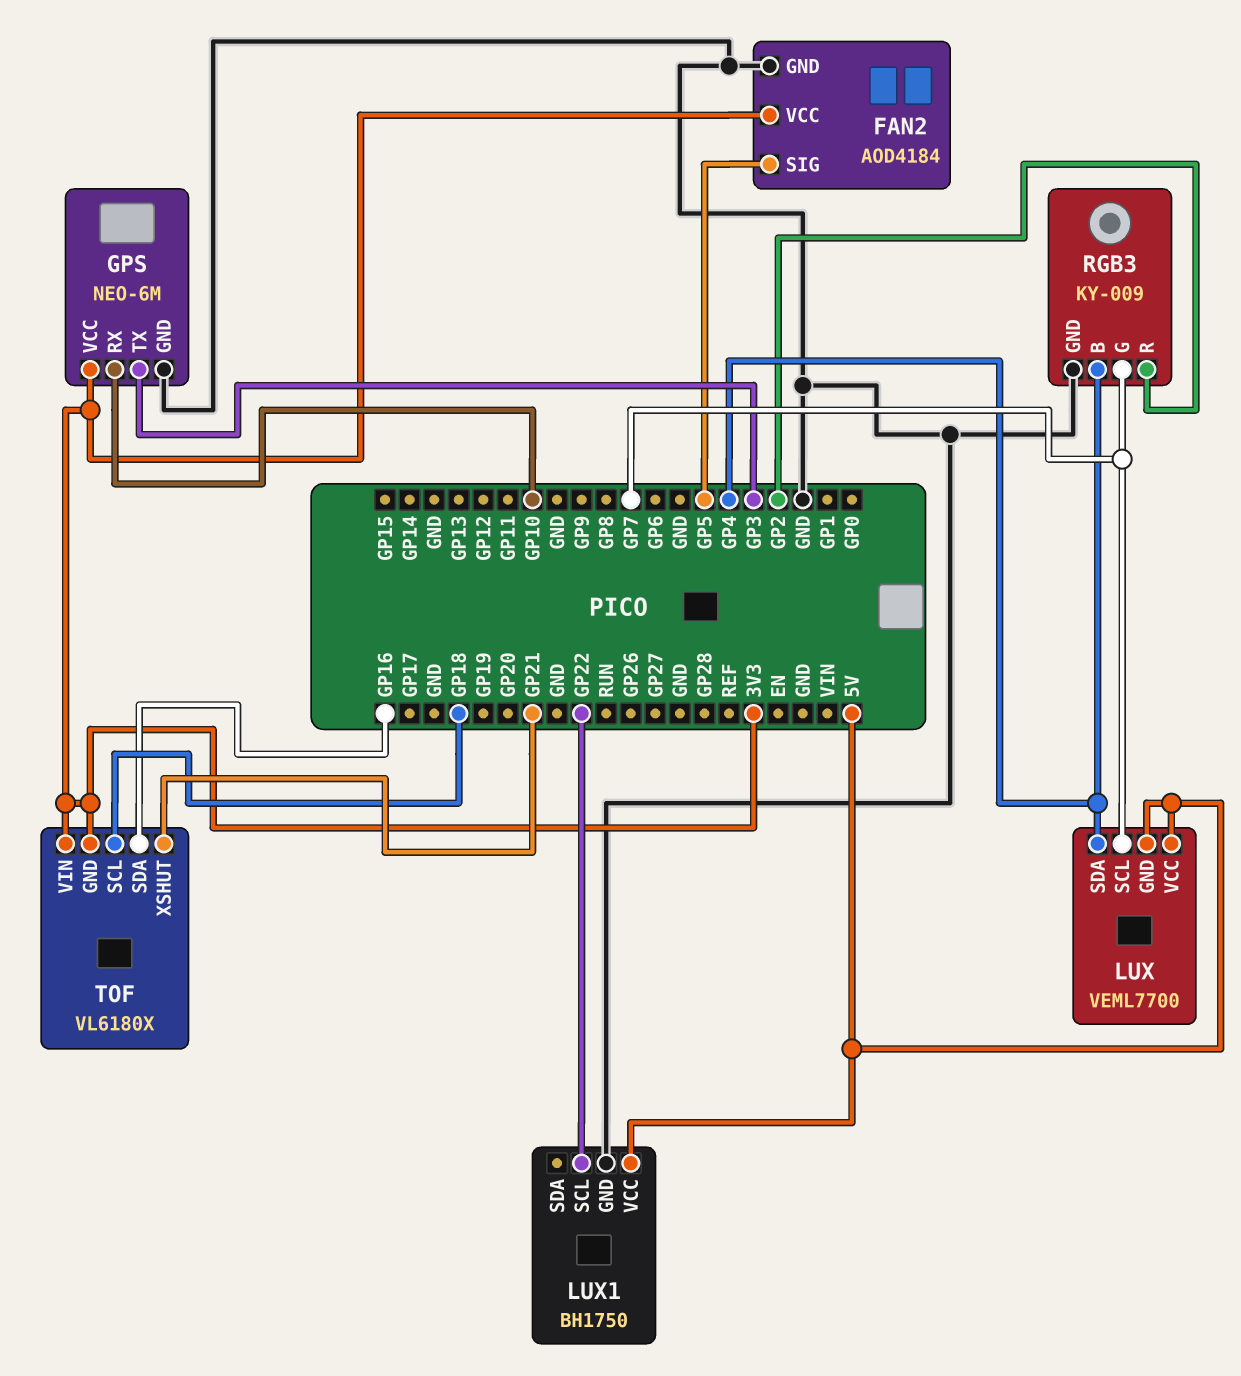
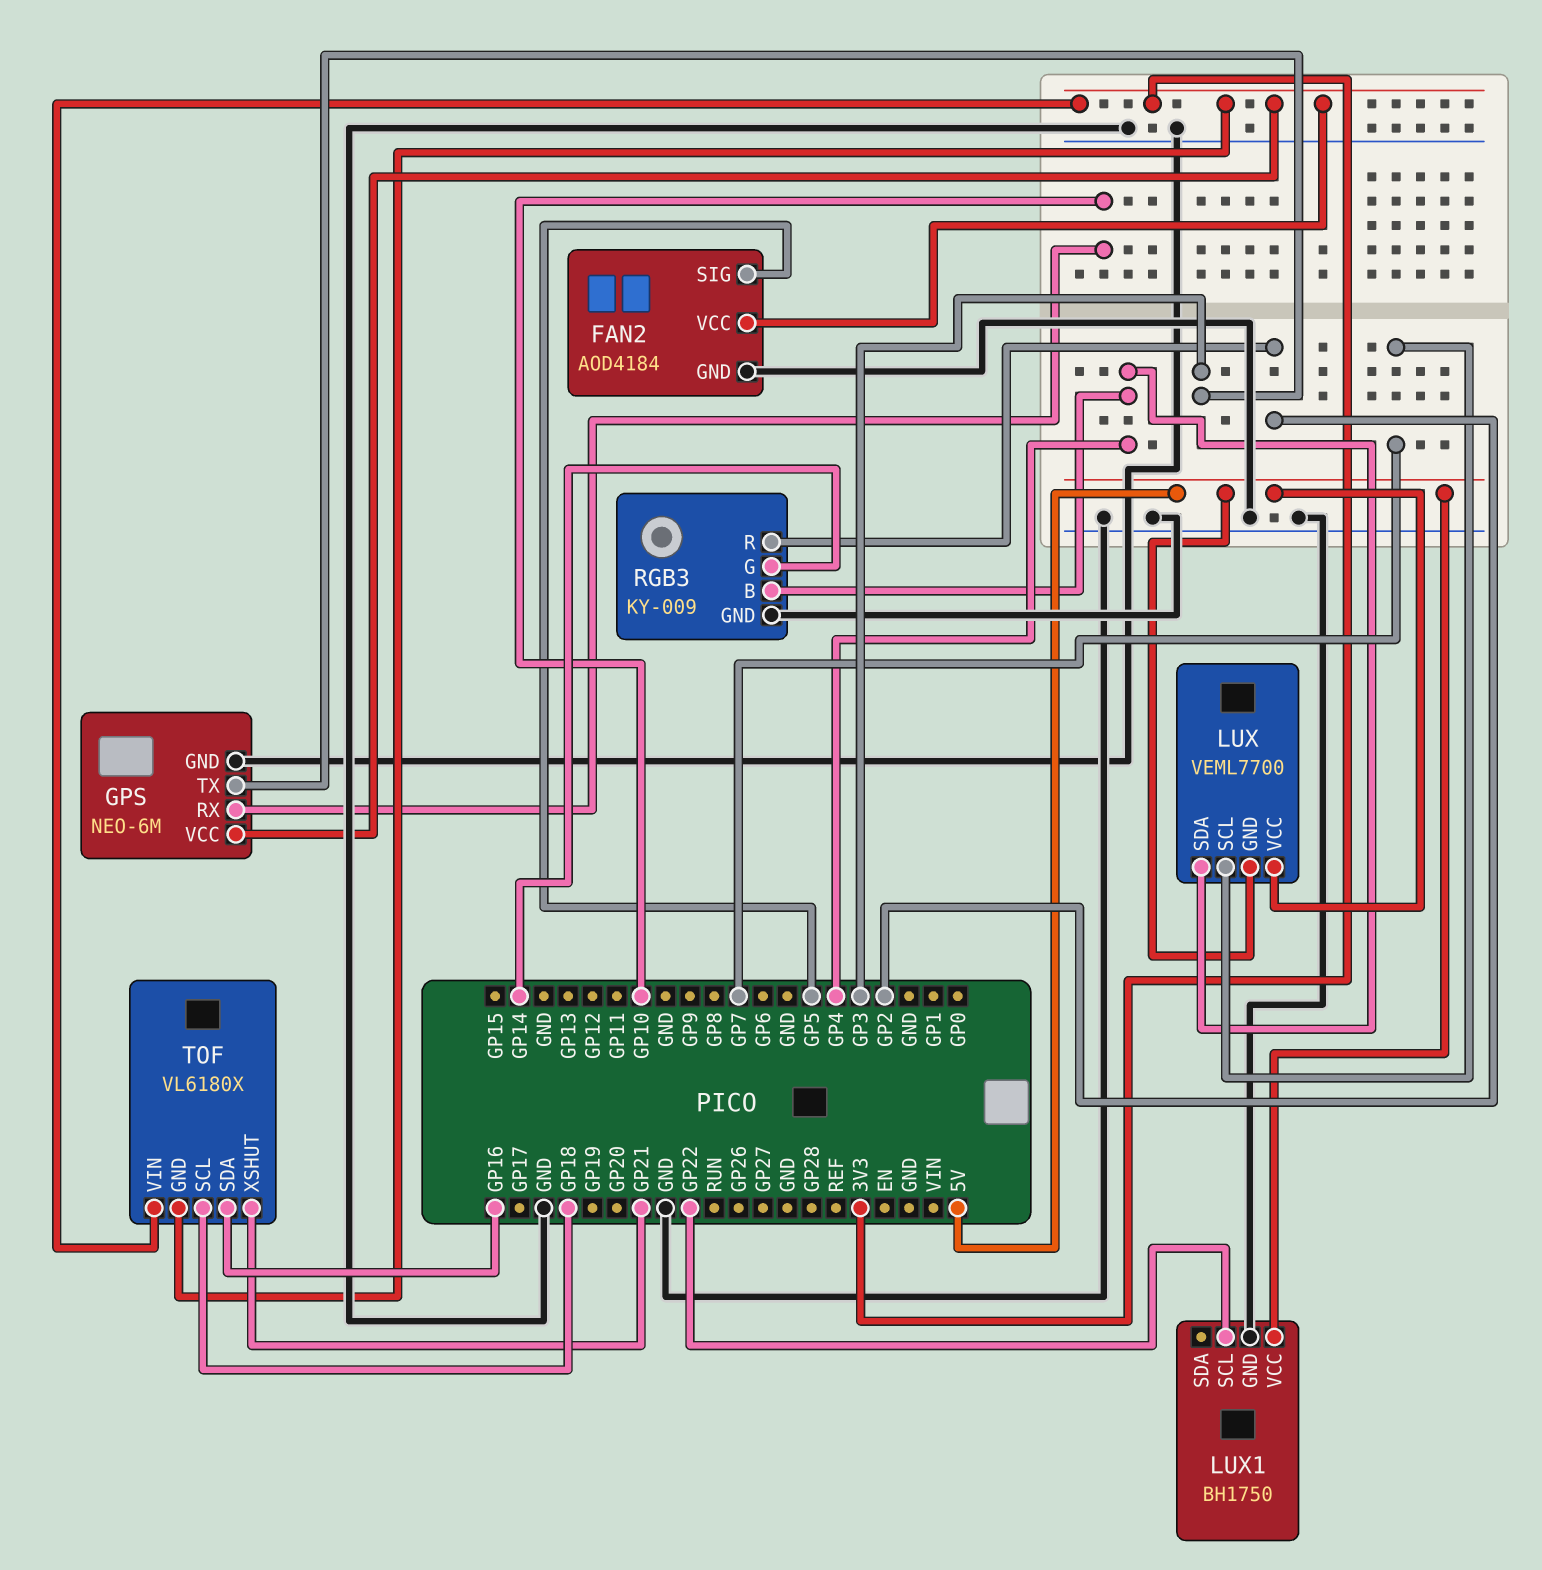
RGB3 pin G: GP7 -> GP14

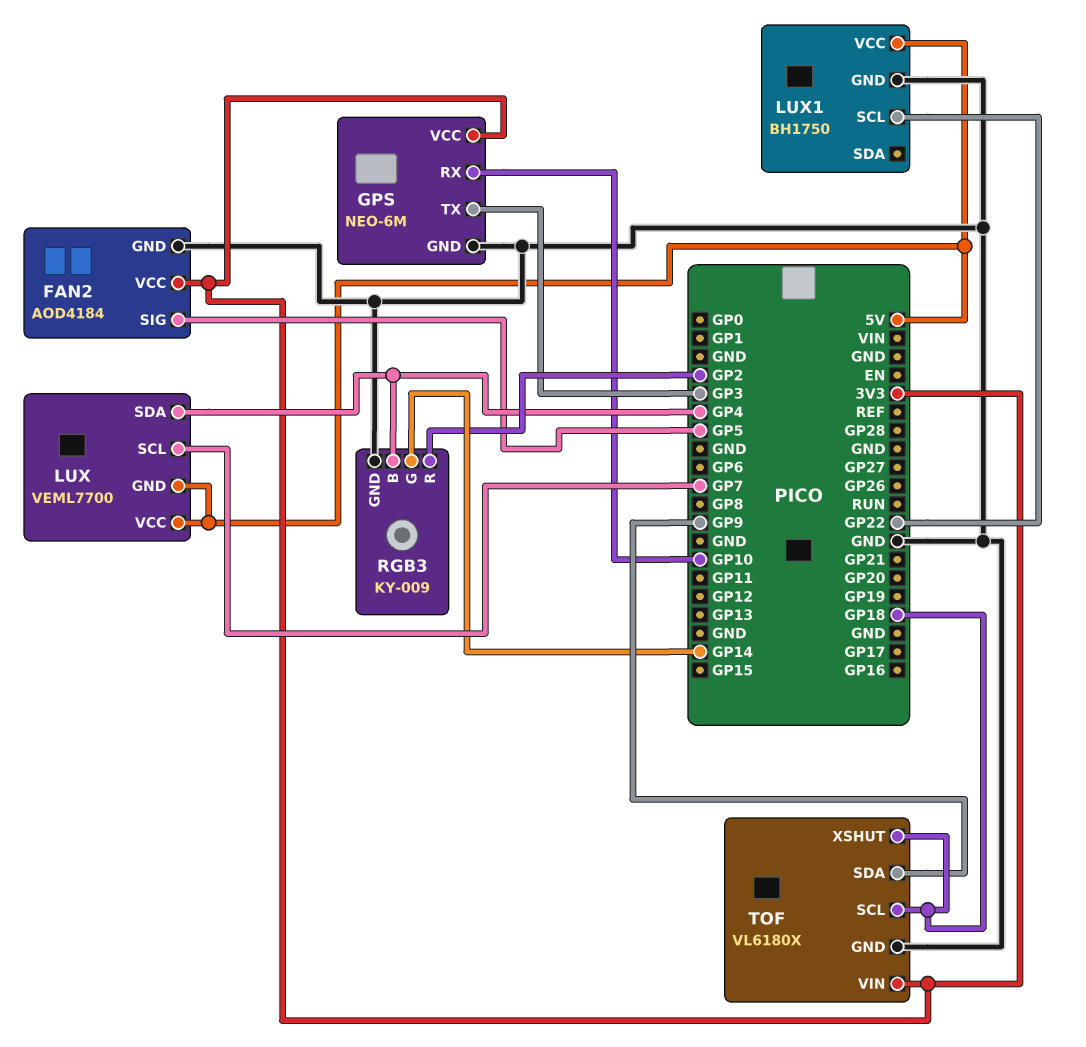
TOF pin GND: 3V3 -> GND
TOF pin SDA: GP16 -> GP9
TOF pin XSHUT: GP21 -> GP18

